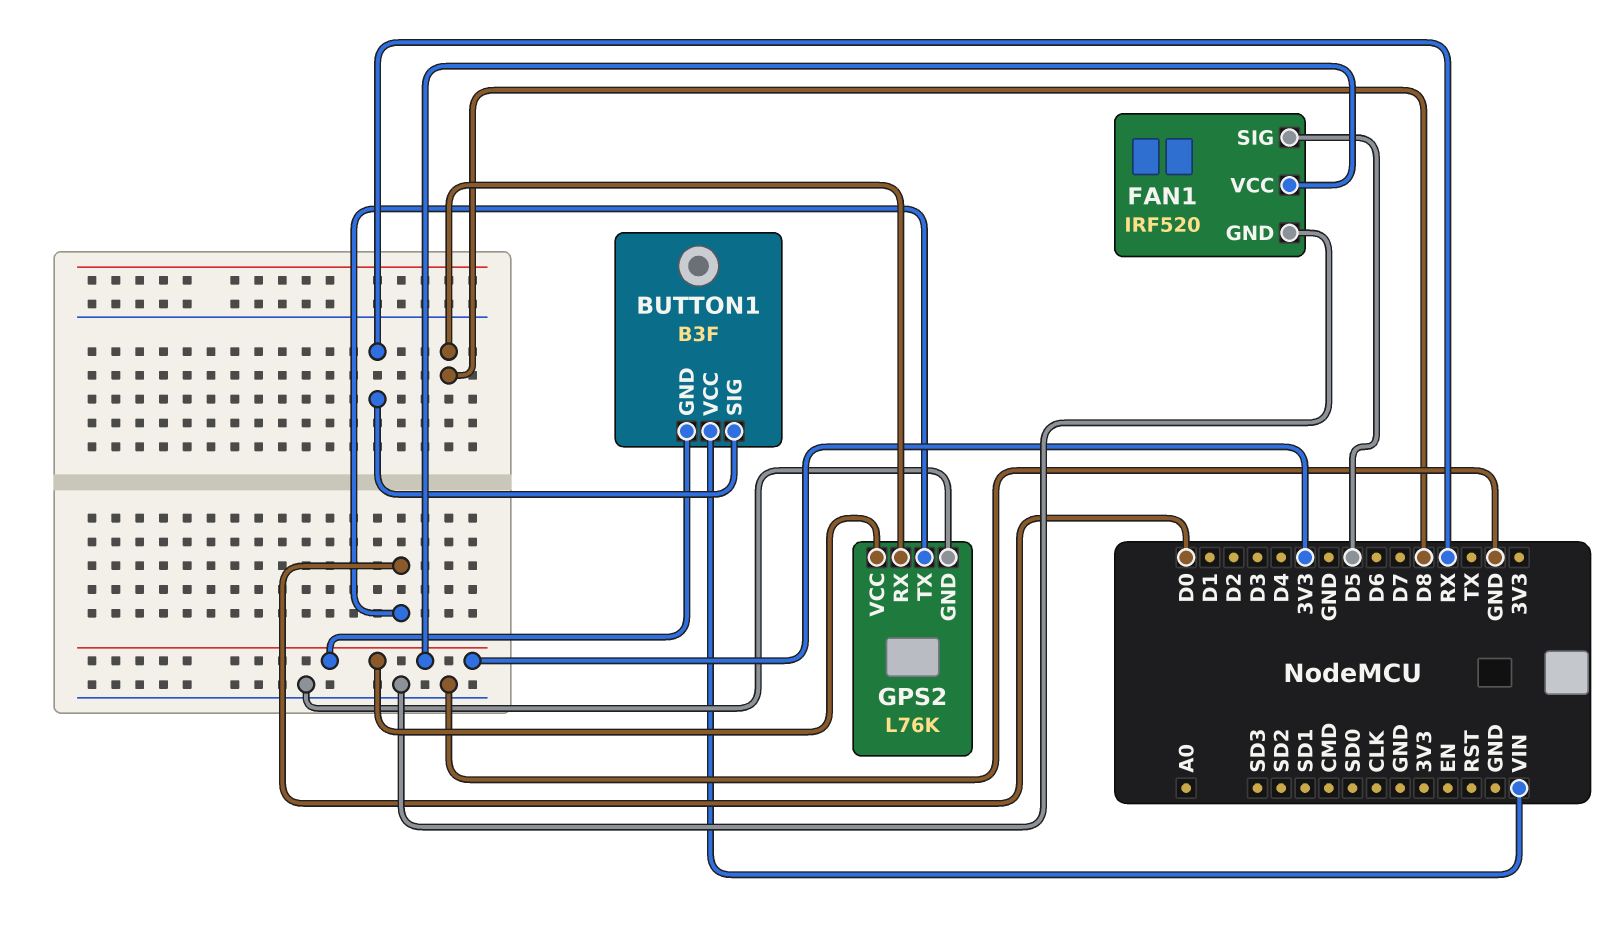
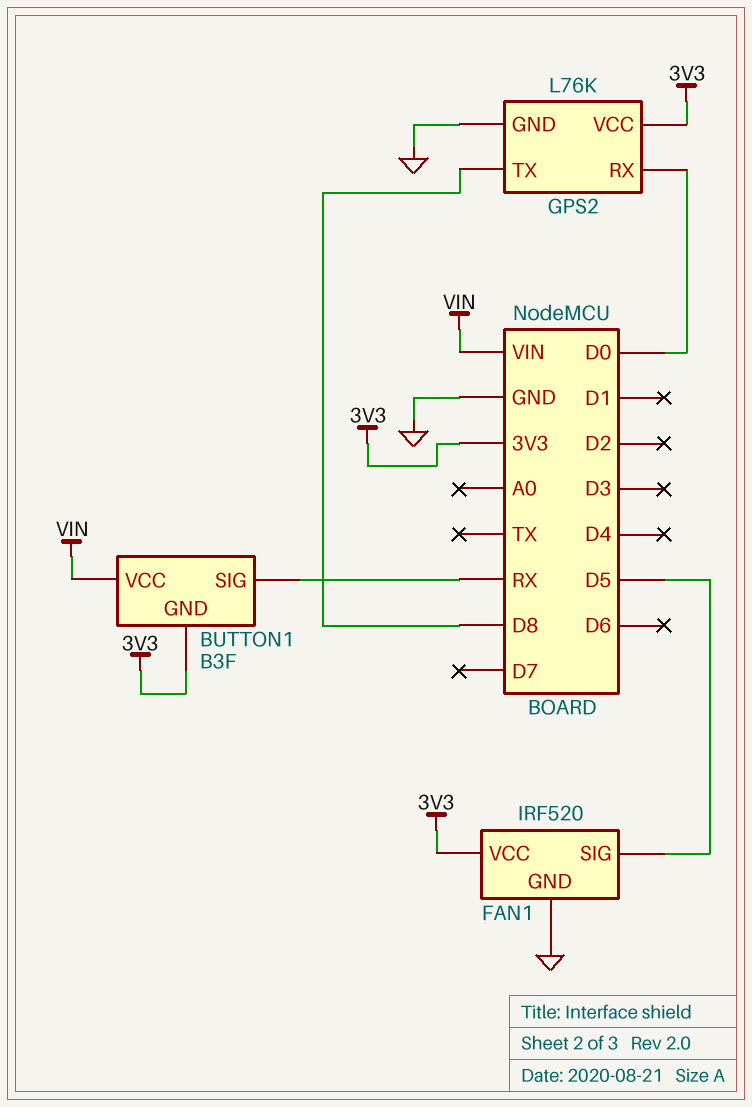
GPS2 pin RX: D8 -> D0
GPS2 pin TX: D0 -> D8

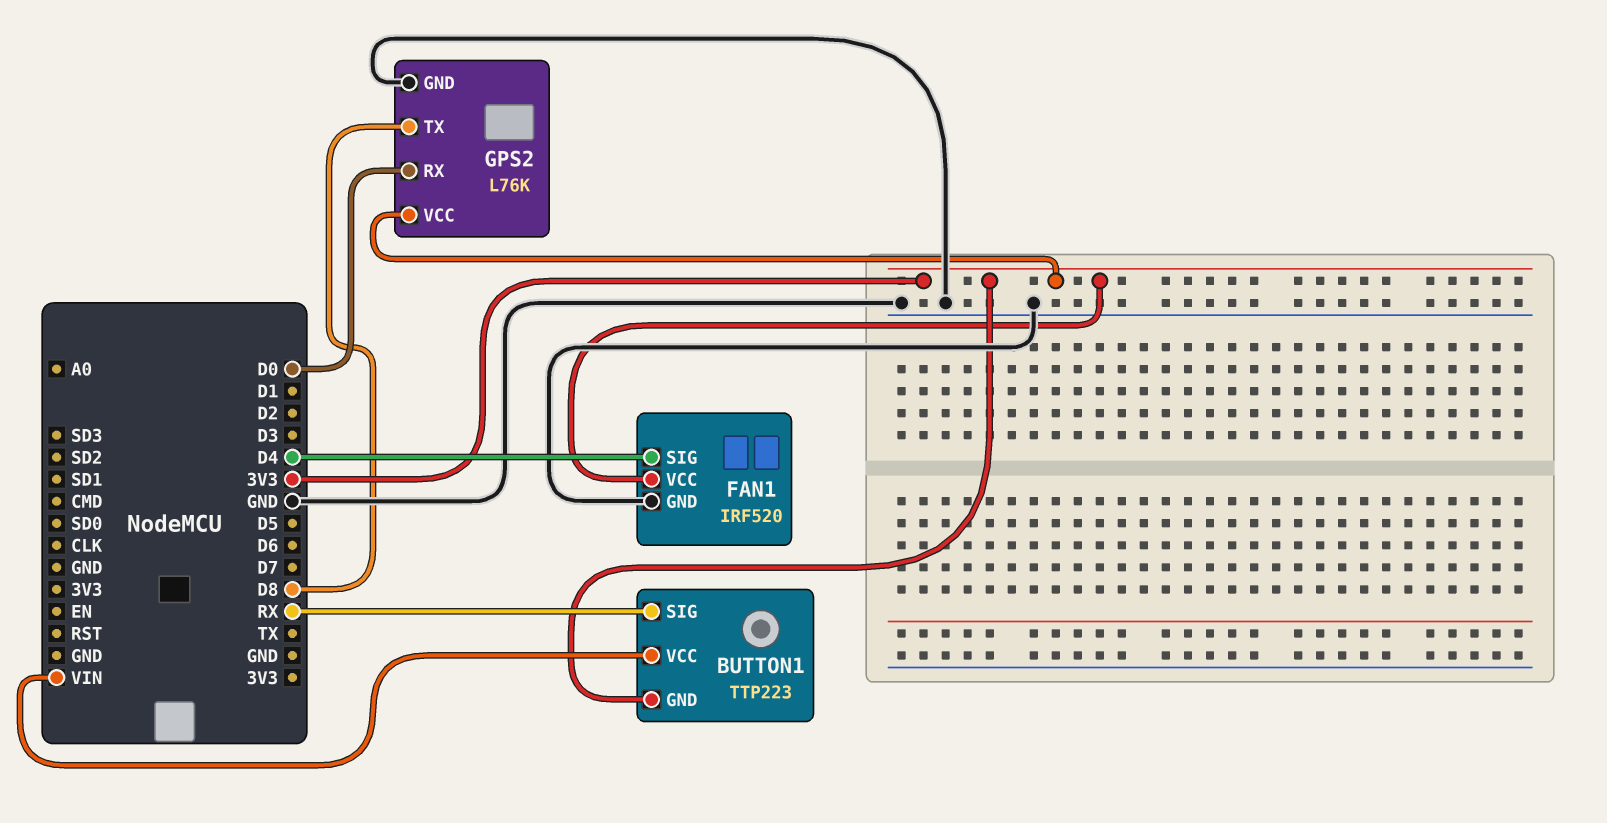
BUTTON1: B3F -> TTP223
FAN1 pin SIG: D5 -> D4

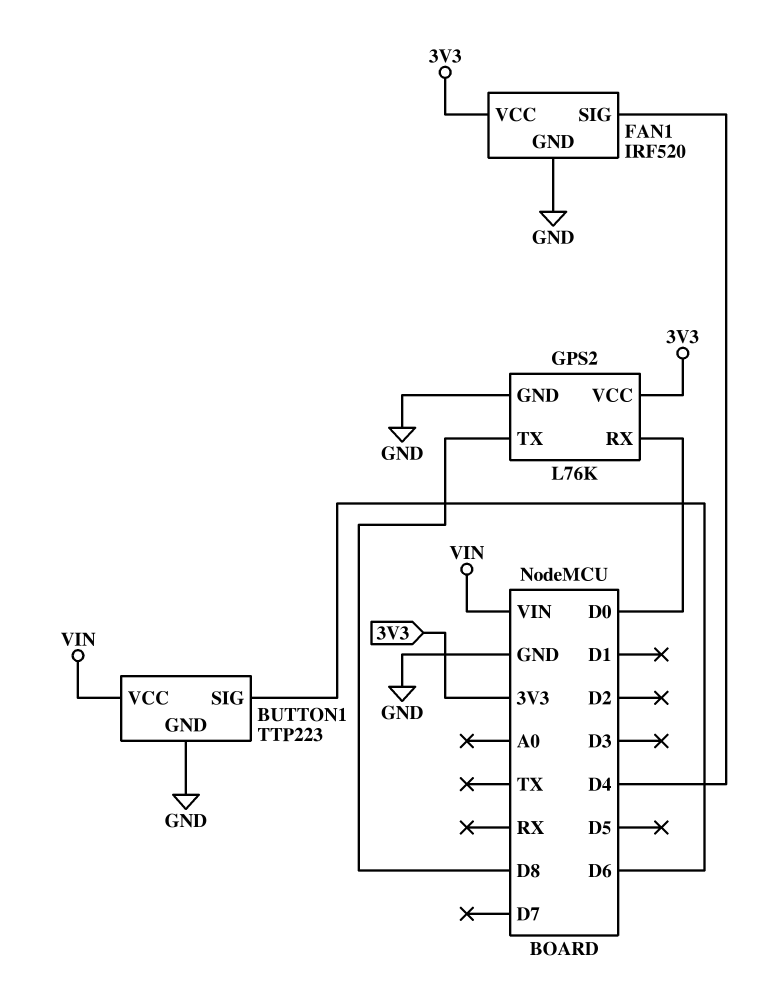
BUTTON1 pin GND: 3V3 -> GND
BUTTON1 pin SIG: RX -> D6

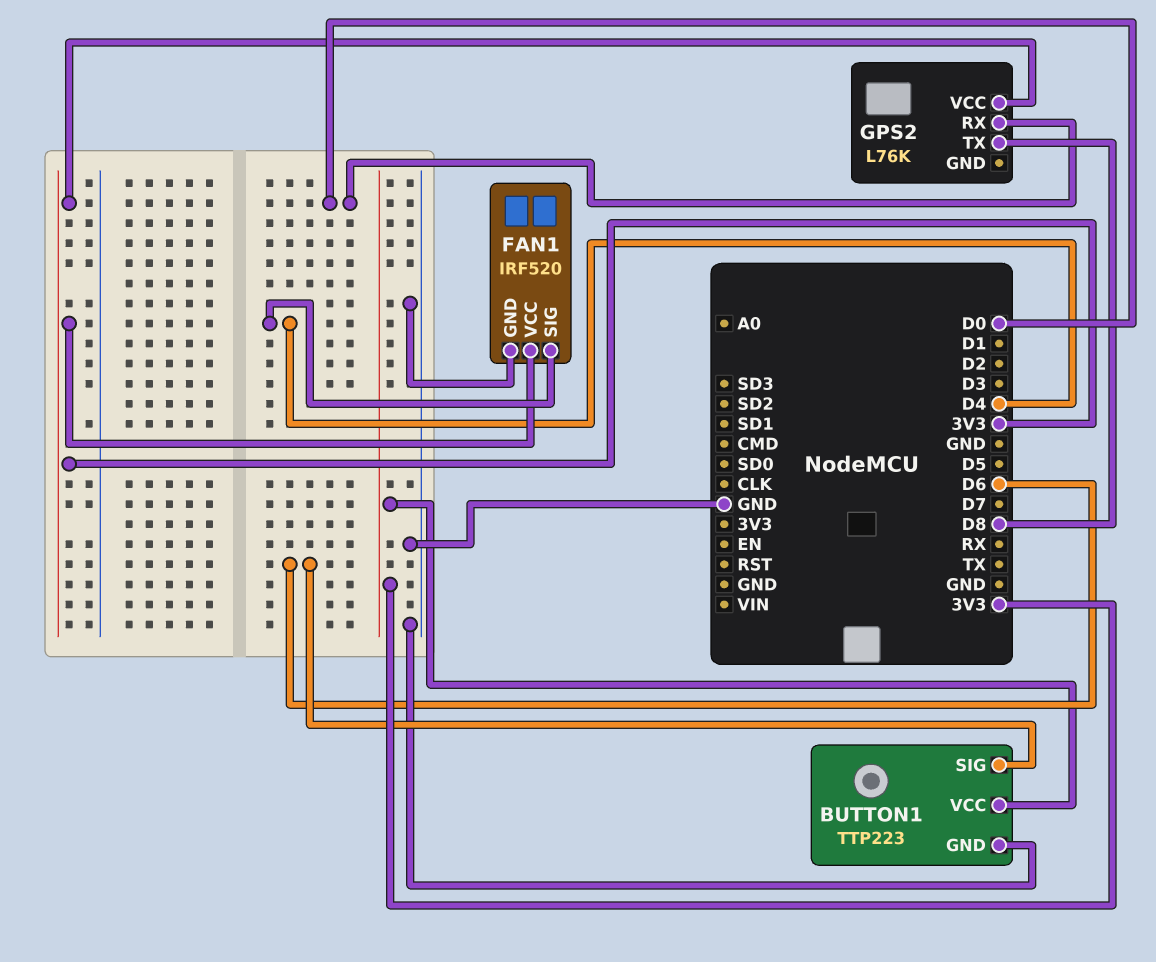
BUTTON1 pin VCC: VIN -> 3V3
GPS2 pin GND: GND -> none

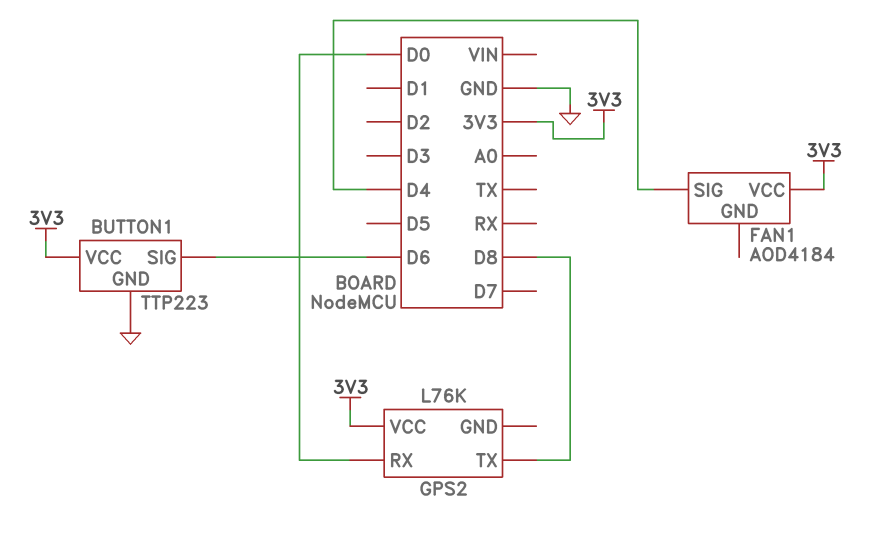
FAN1: IRF520 -> AOD4184
FAN1 pin GND: GND -> none

